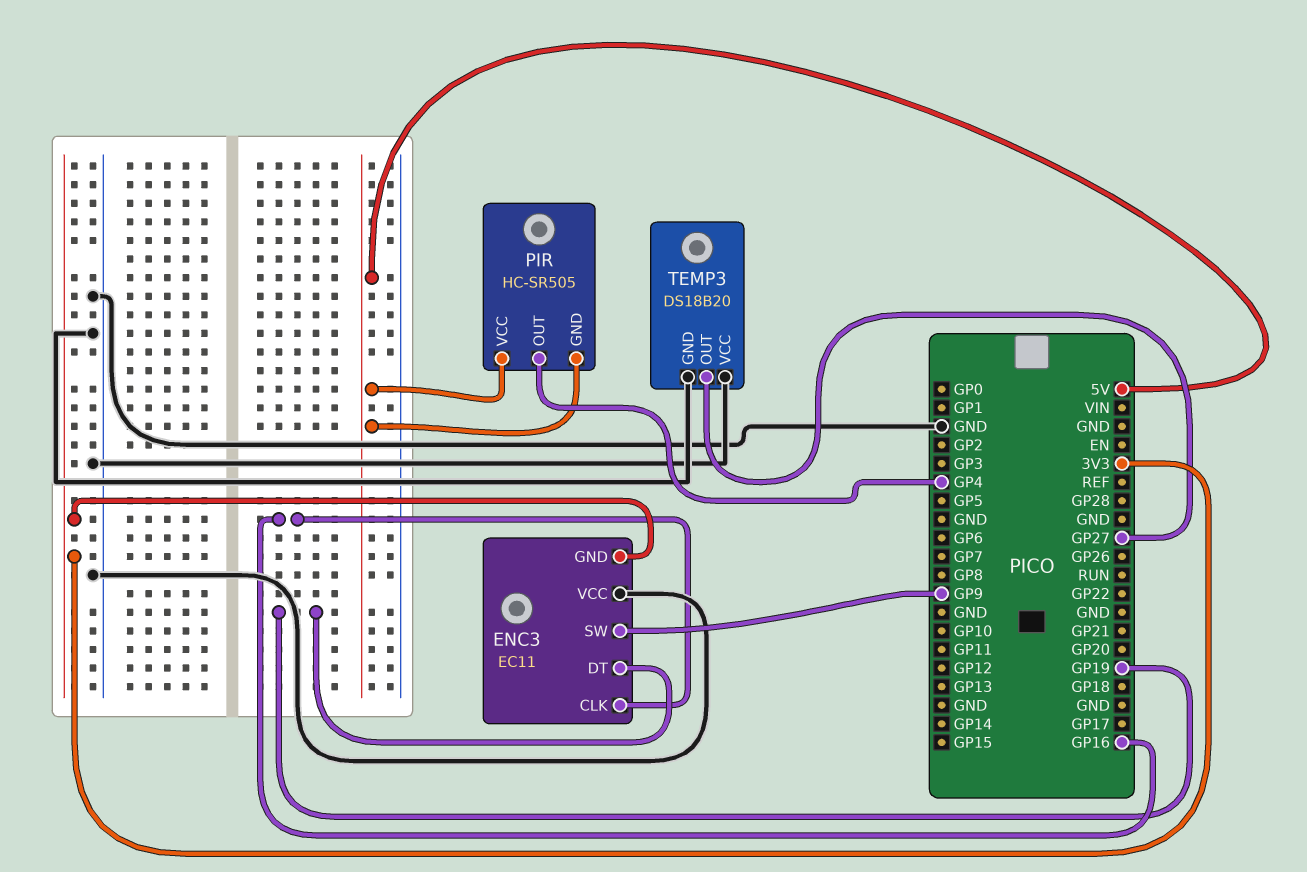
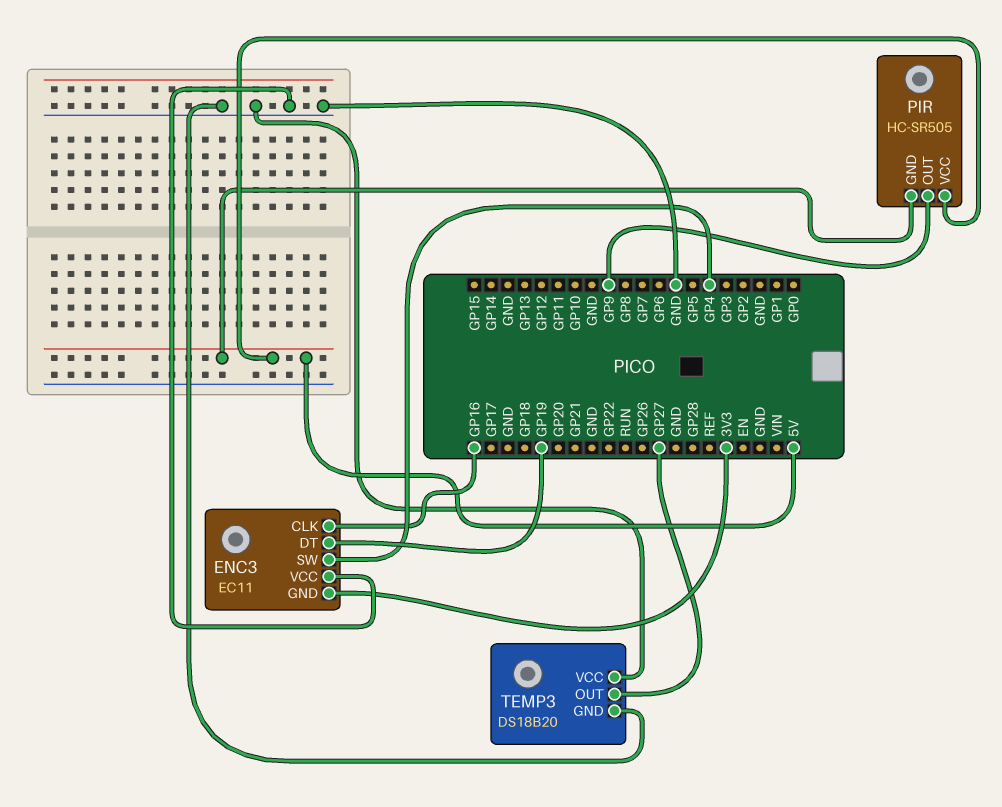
ENC3 pin SW: GP9 -> GP4
PIR pin OUT: GP4 -> GP9

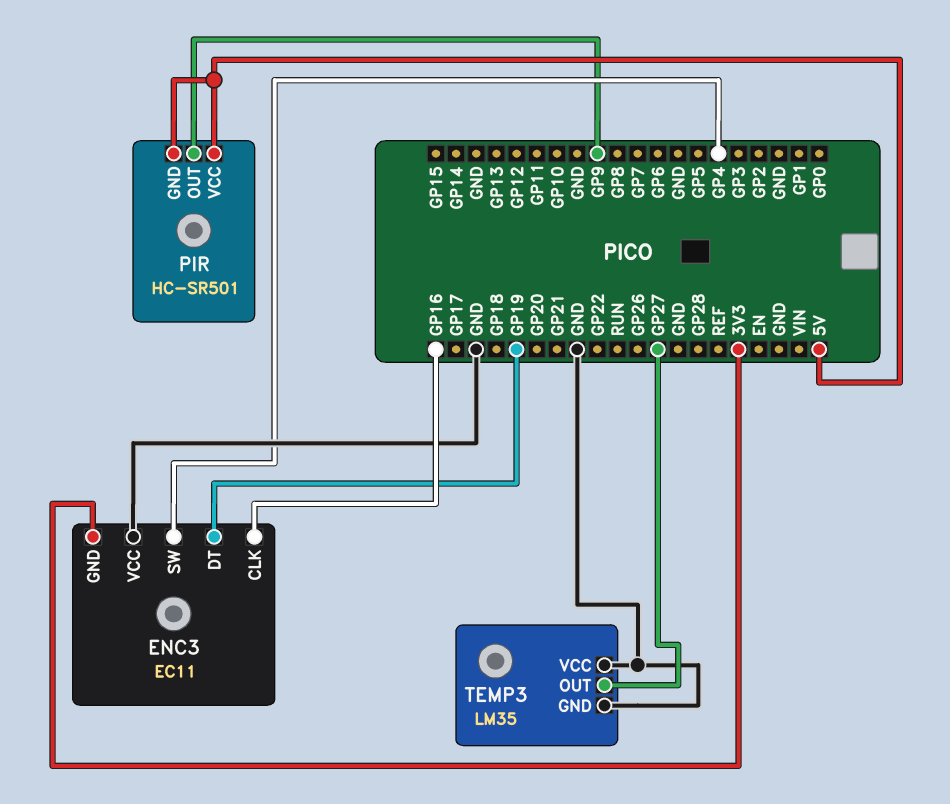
PIR: HC-SR505 -> HC-SR501
TEMP3: DS18B20 -> LM35

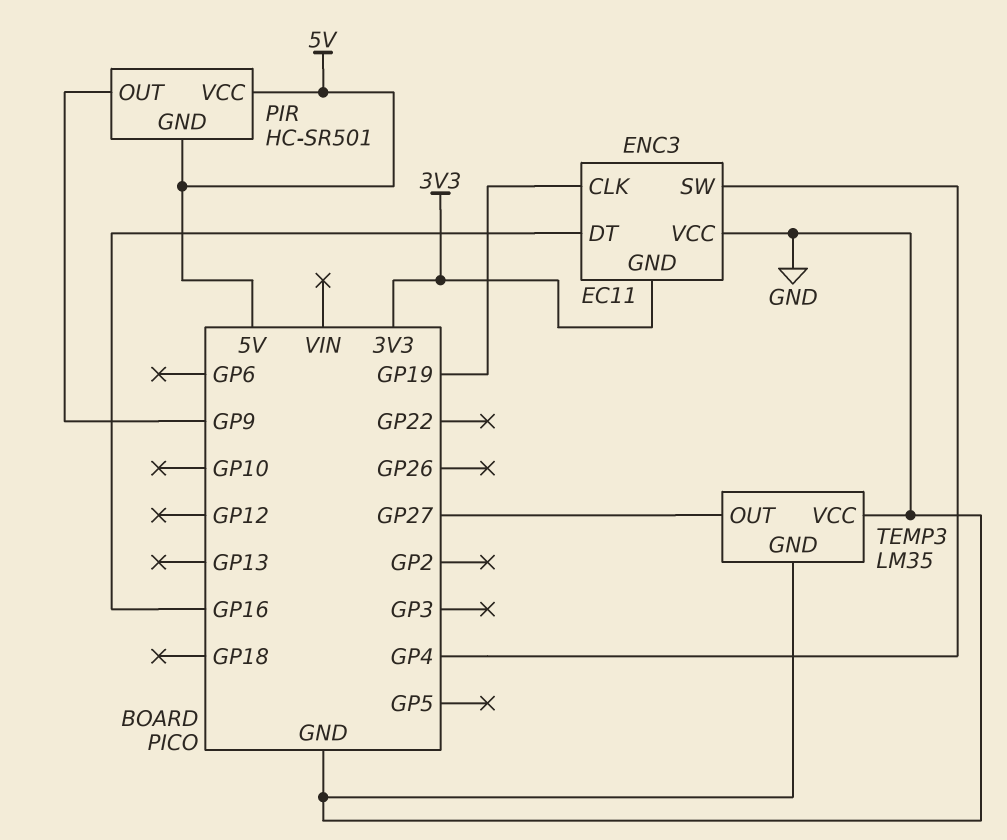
ENC3 pin CLK: GP16 -> GP19
ENC3 pin DT: GP19 -> GP16

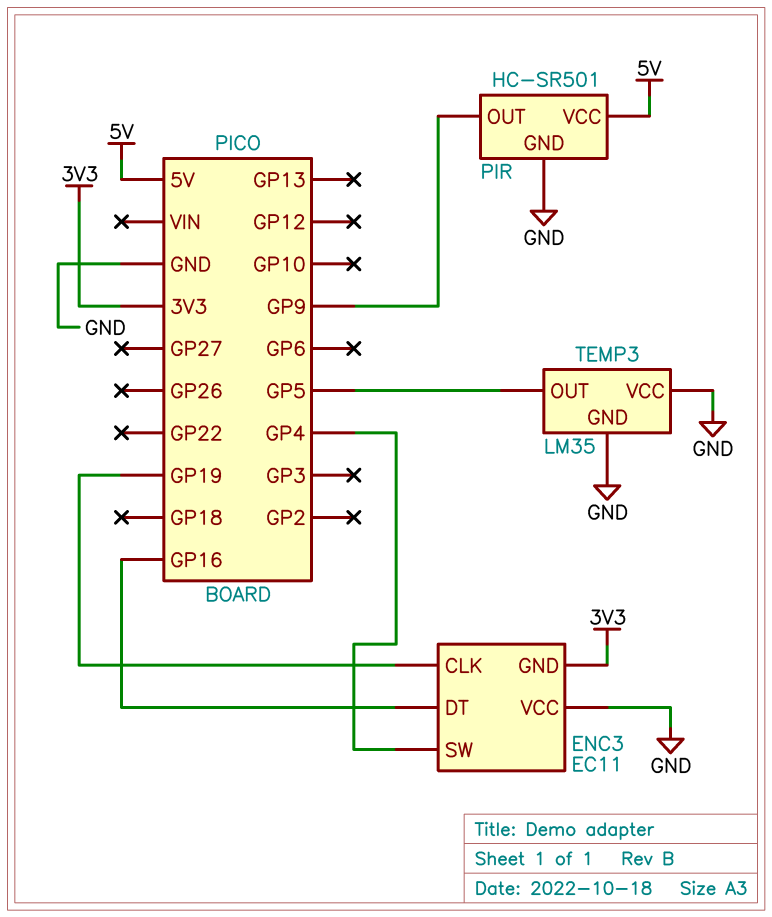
PIR pin GND: 5V -> GND
TEMP3 pin OUT: GP27 -> GP5

